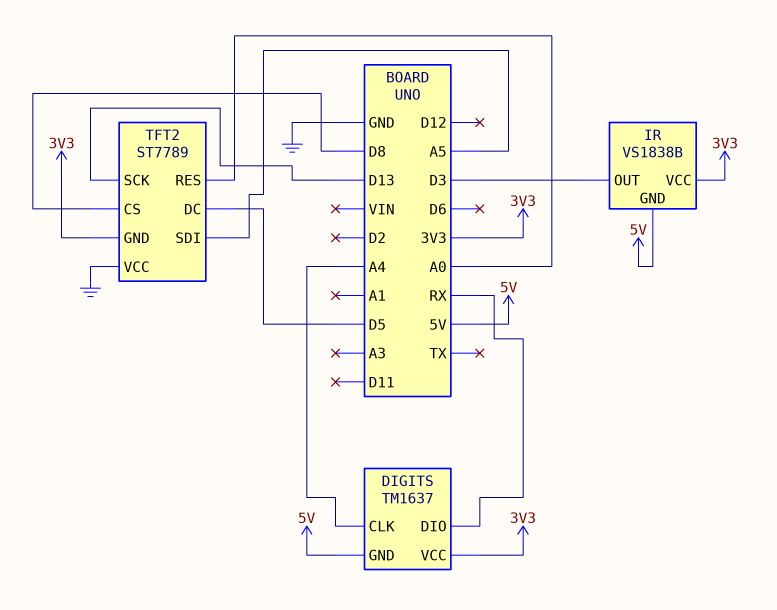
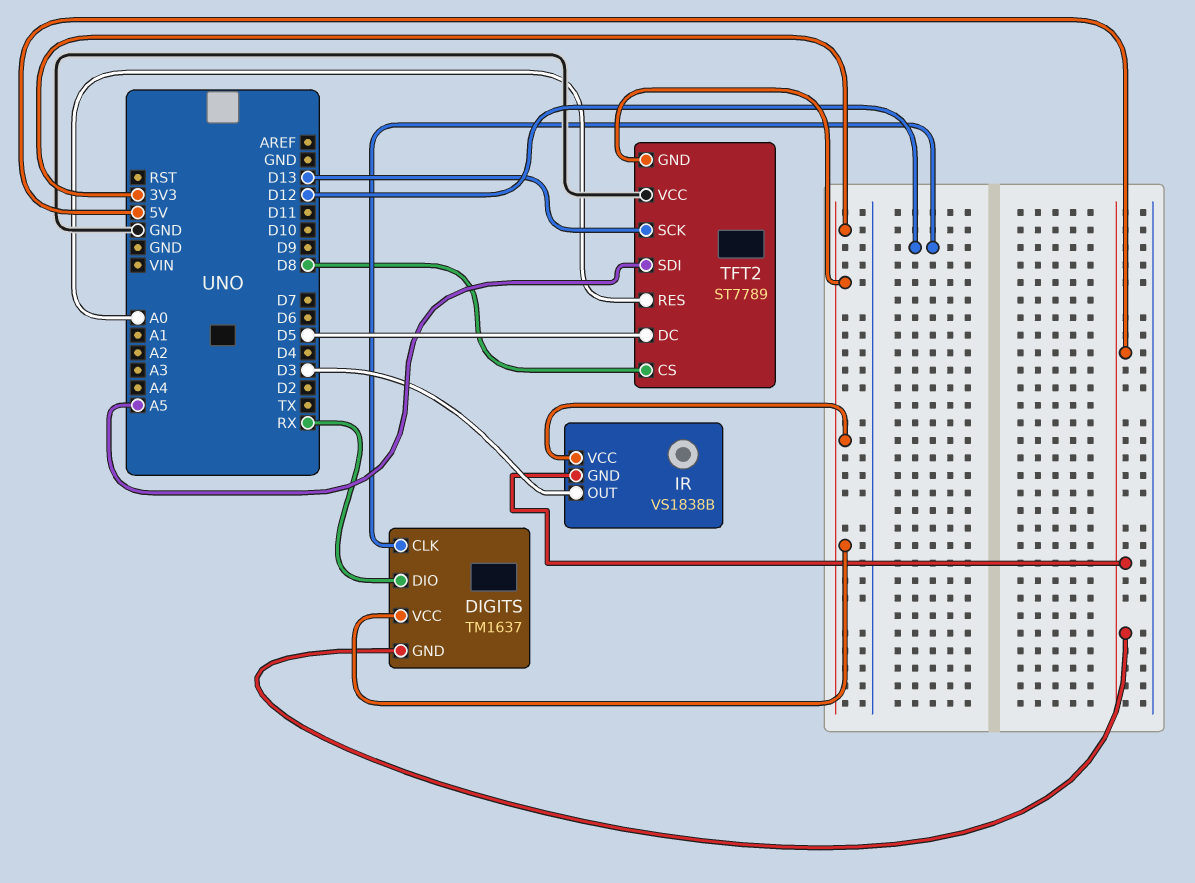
DIGITS pin CLK: A4 -> D12

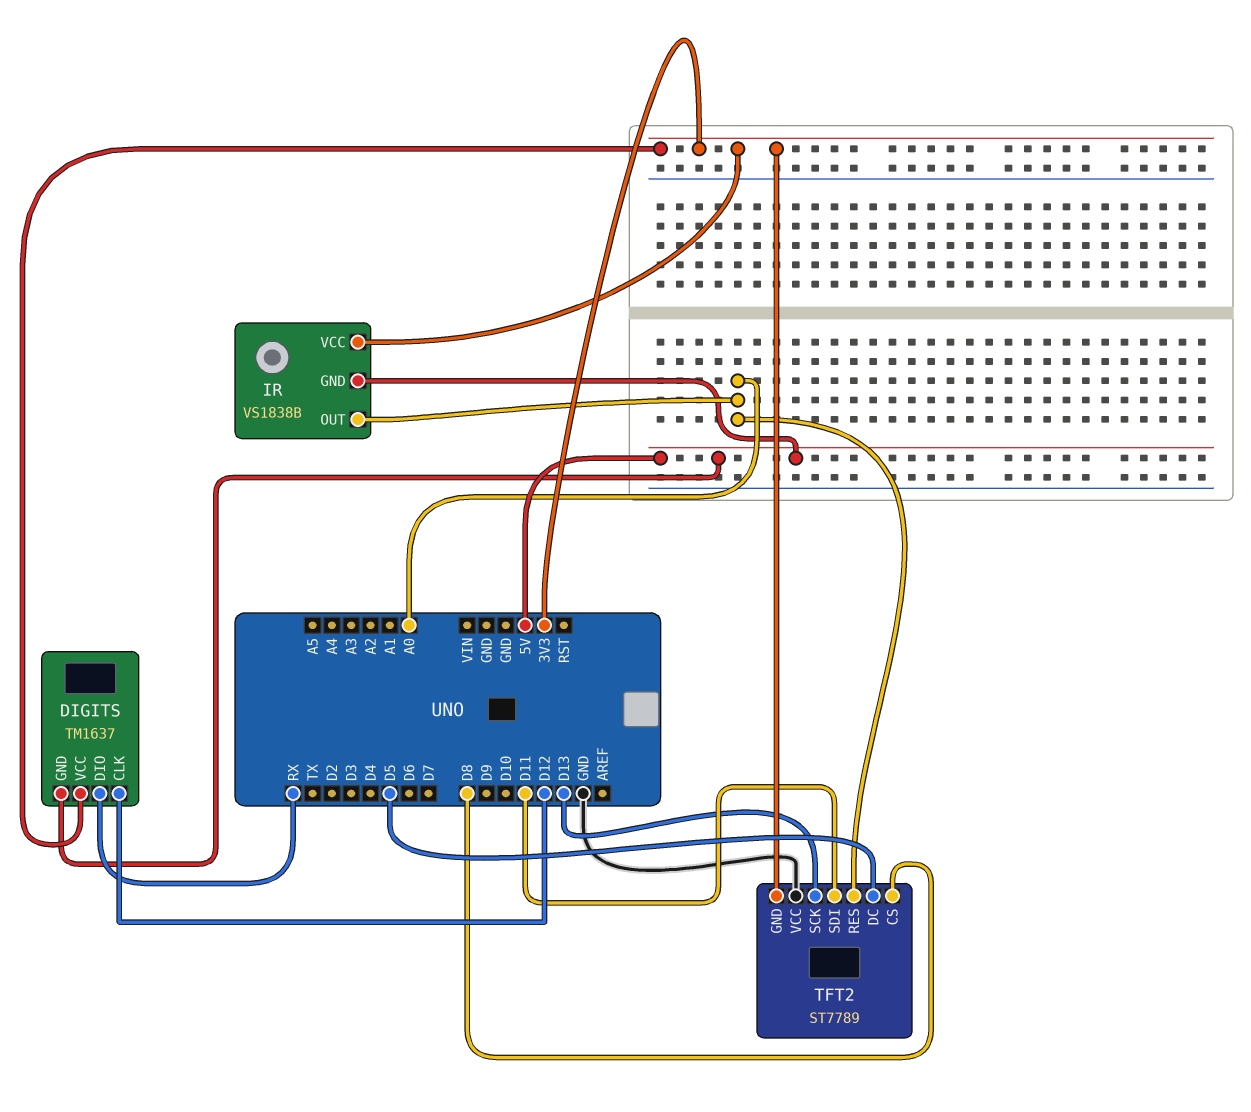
IR pin OUT: D3 -> A0
TFT2 pin SDI: A5 -> D11

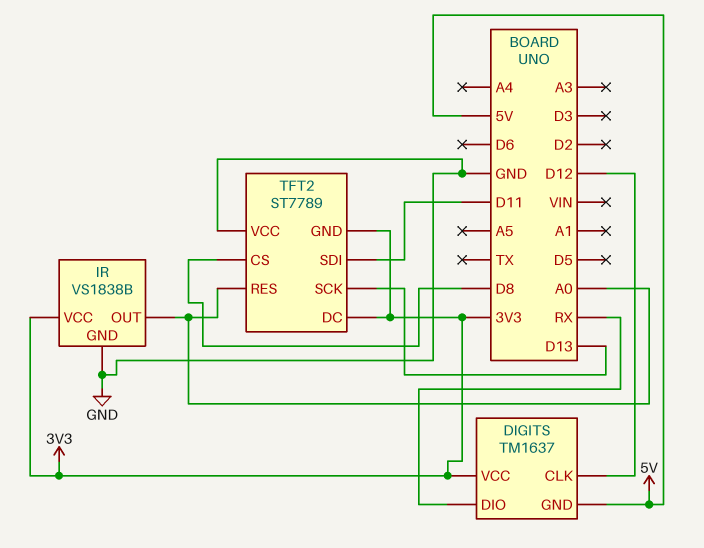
IR pin GND: 5V -> GND
TFT2 pin DC: D5 -> 3V3

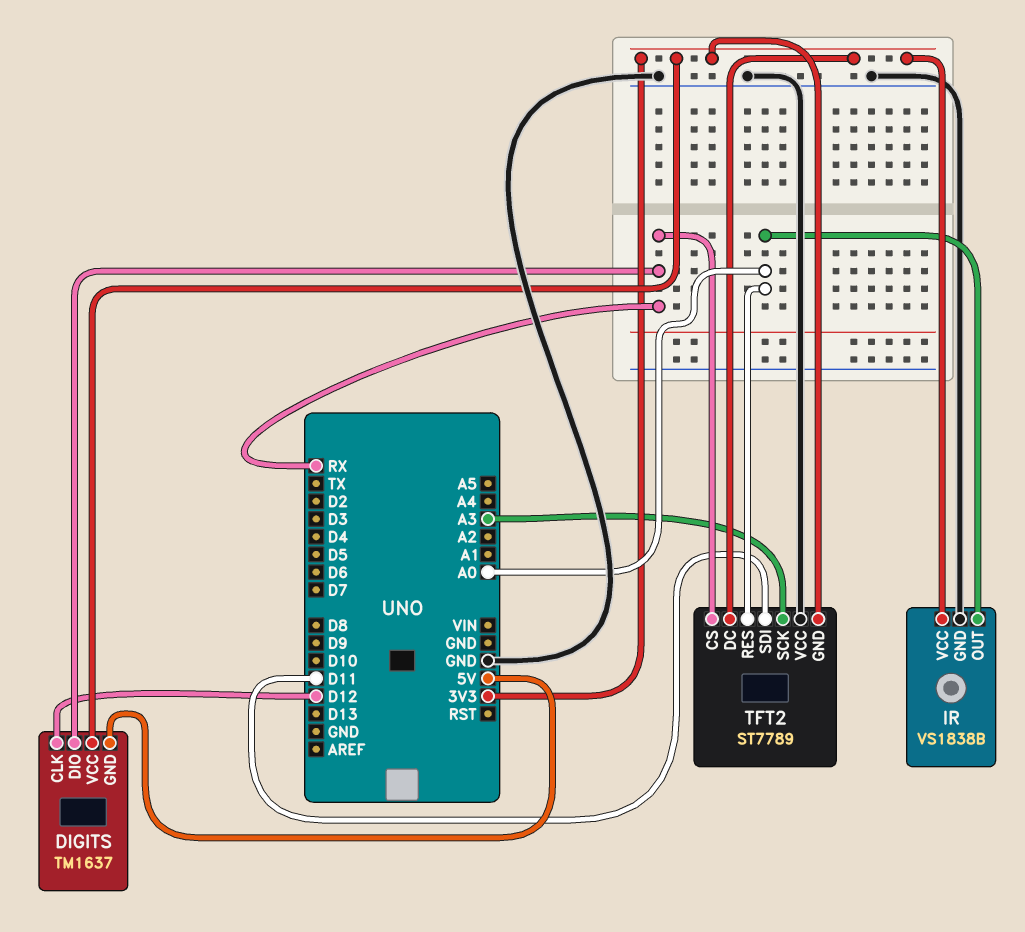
TFT2 pin CS: D8 -> RX
TFT2 pin SCK: D13 -> A3

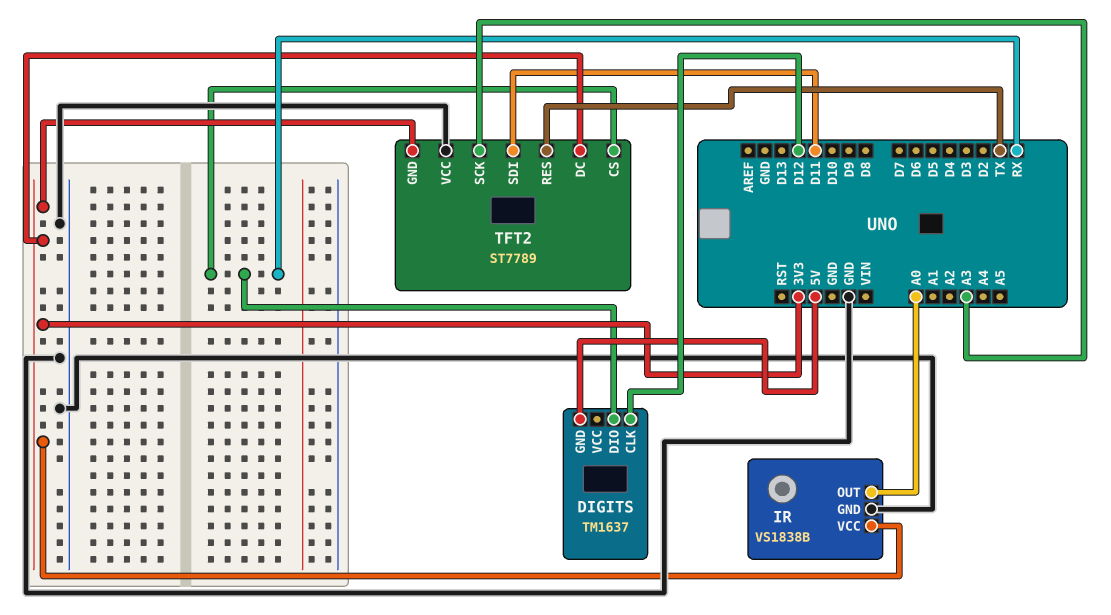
DIGITS pin VCC: 3V3 -> none
TFT2 pin RES: A0 -> TX

